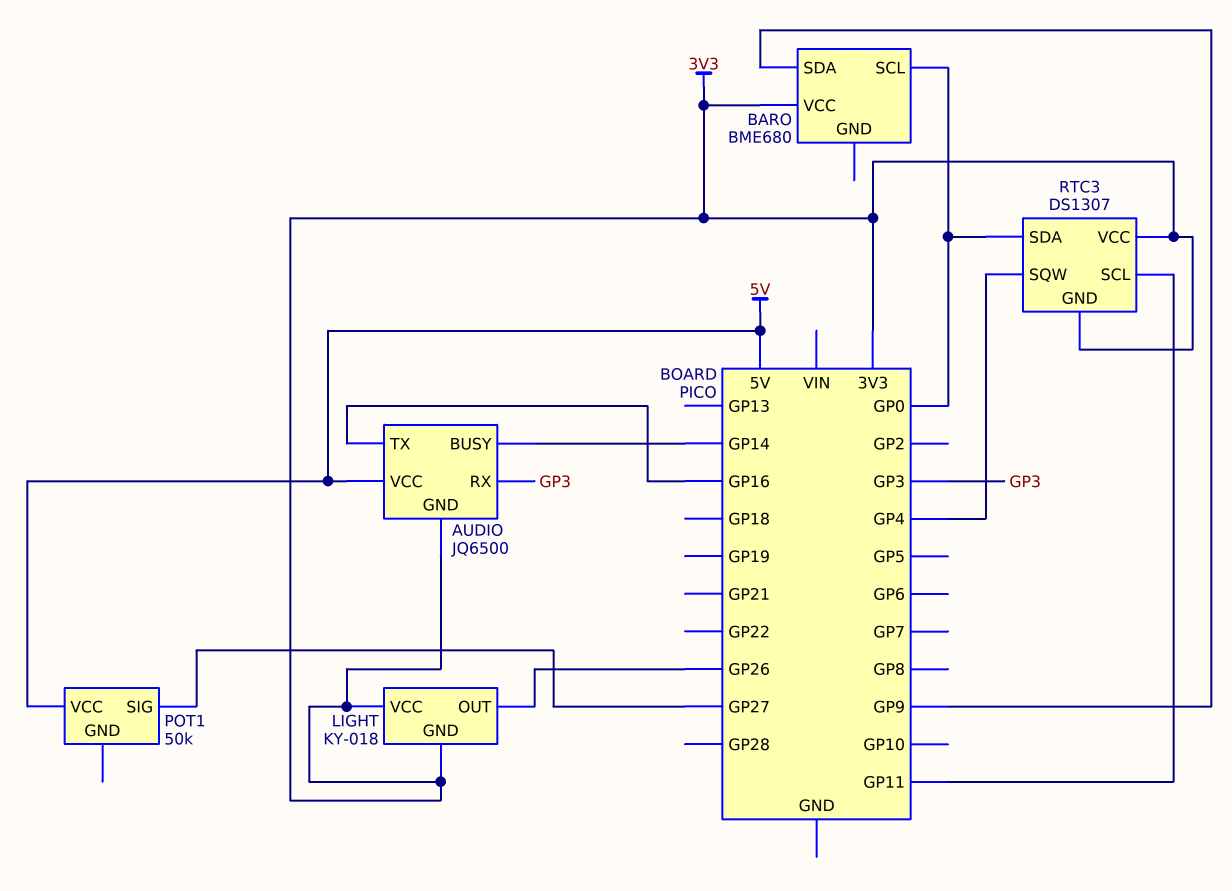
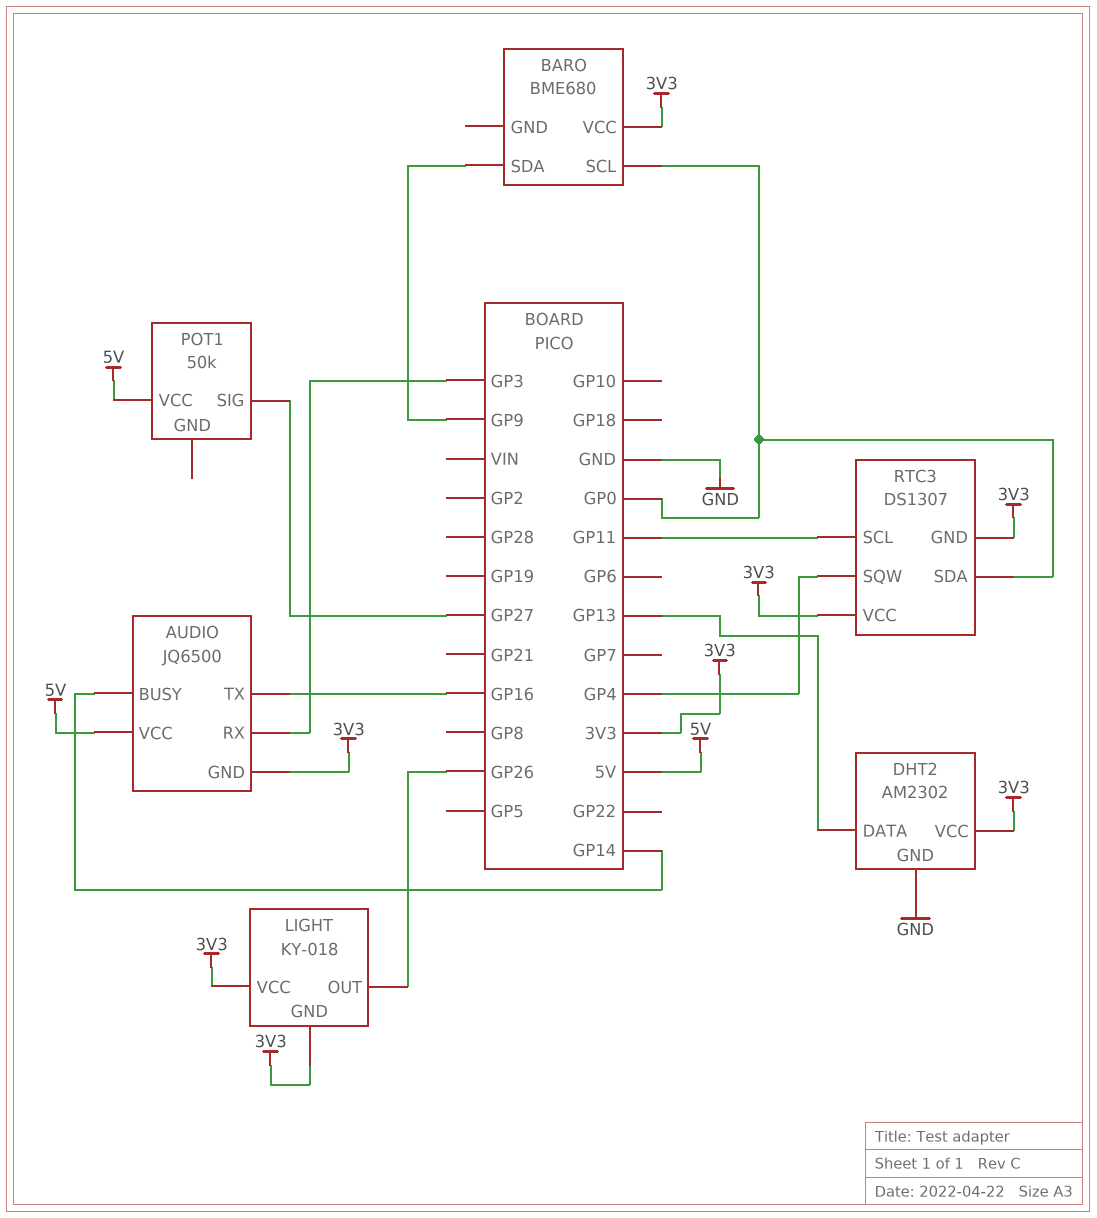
DHT2: none -> AM2302
DHT2 pin DATA: none -> GP13
DHT2 pin GND: none -> GND
DHT2 pin VCC: none -> 3V3

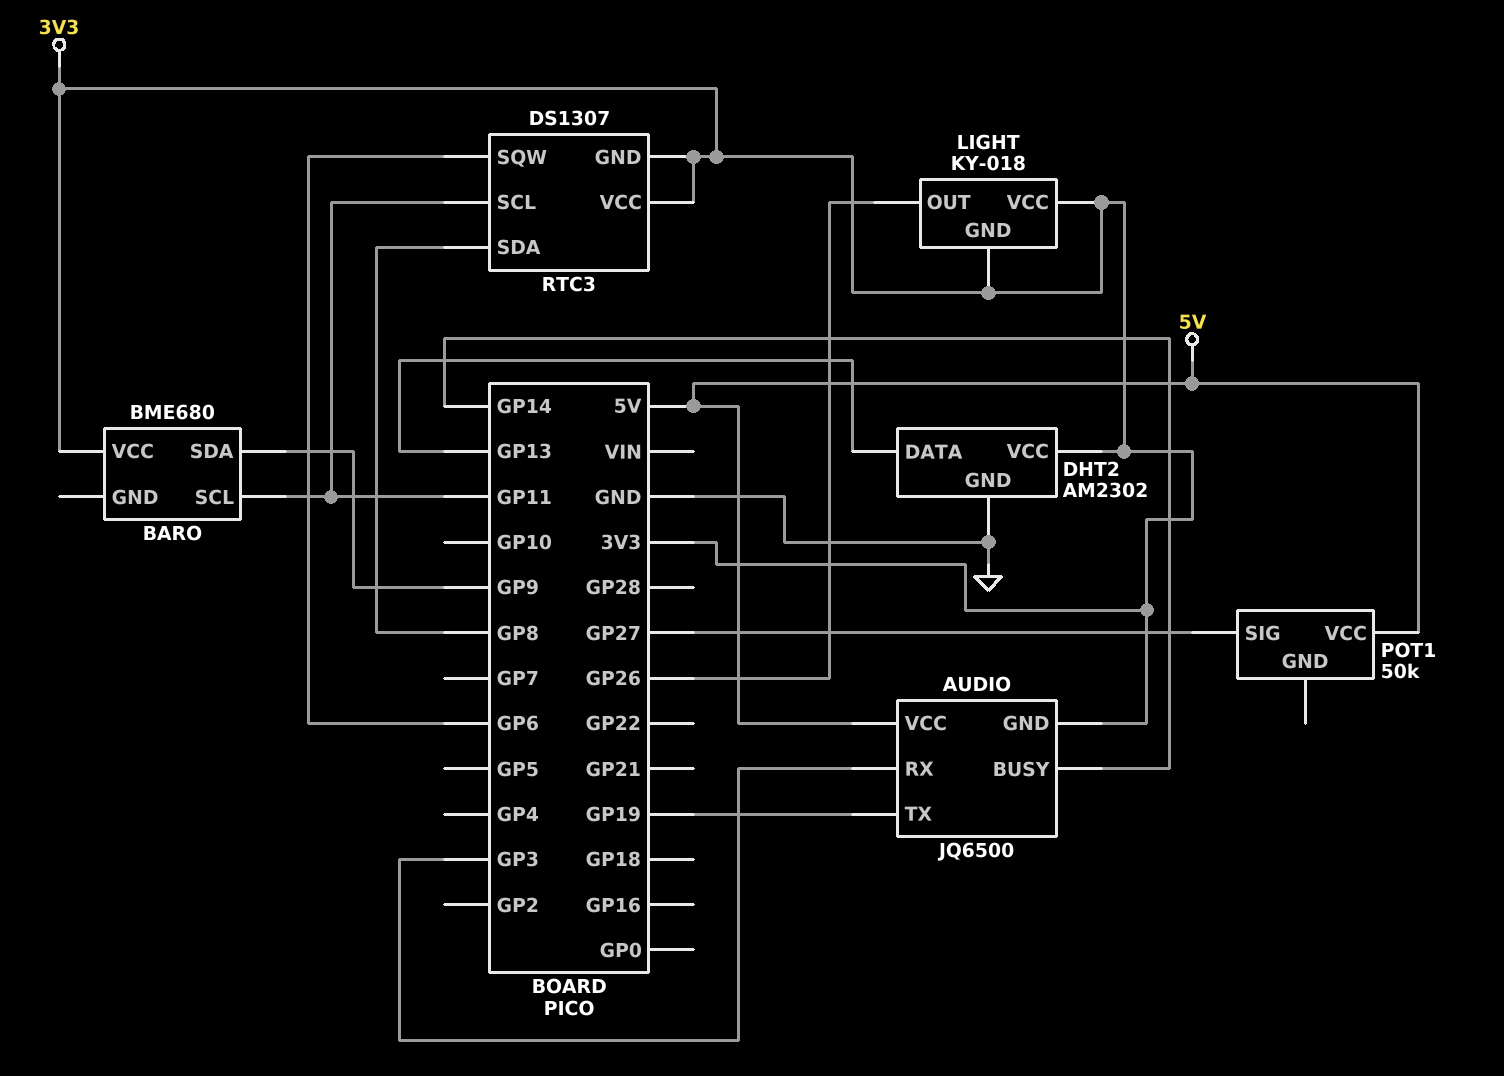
AUDIO pin TX: GP16 -> GP19
BARO pin SCL: GP0 -> GP11
RTC3 pin SDA: GP0 -> GP8
RTC3 pin SQW: GP4 -> GP6

